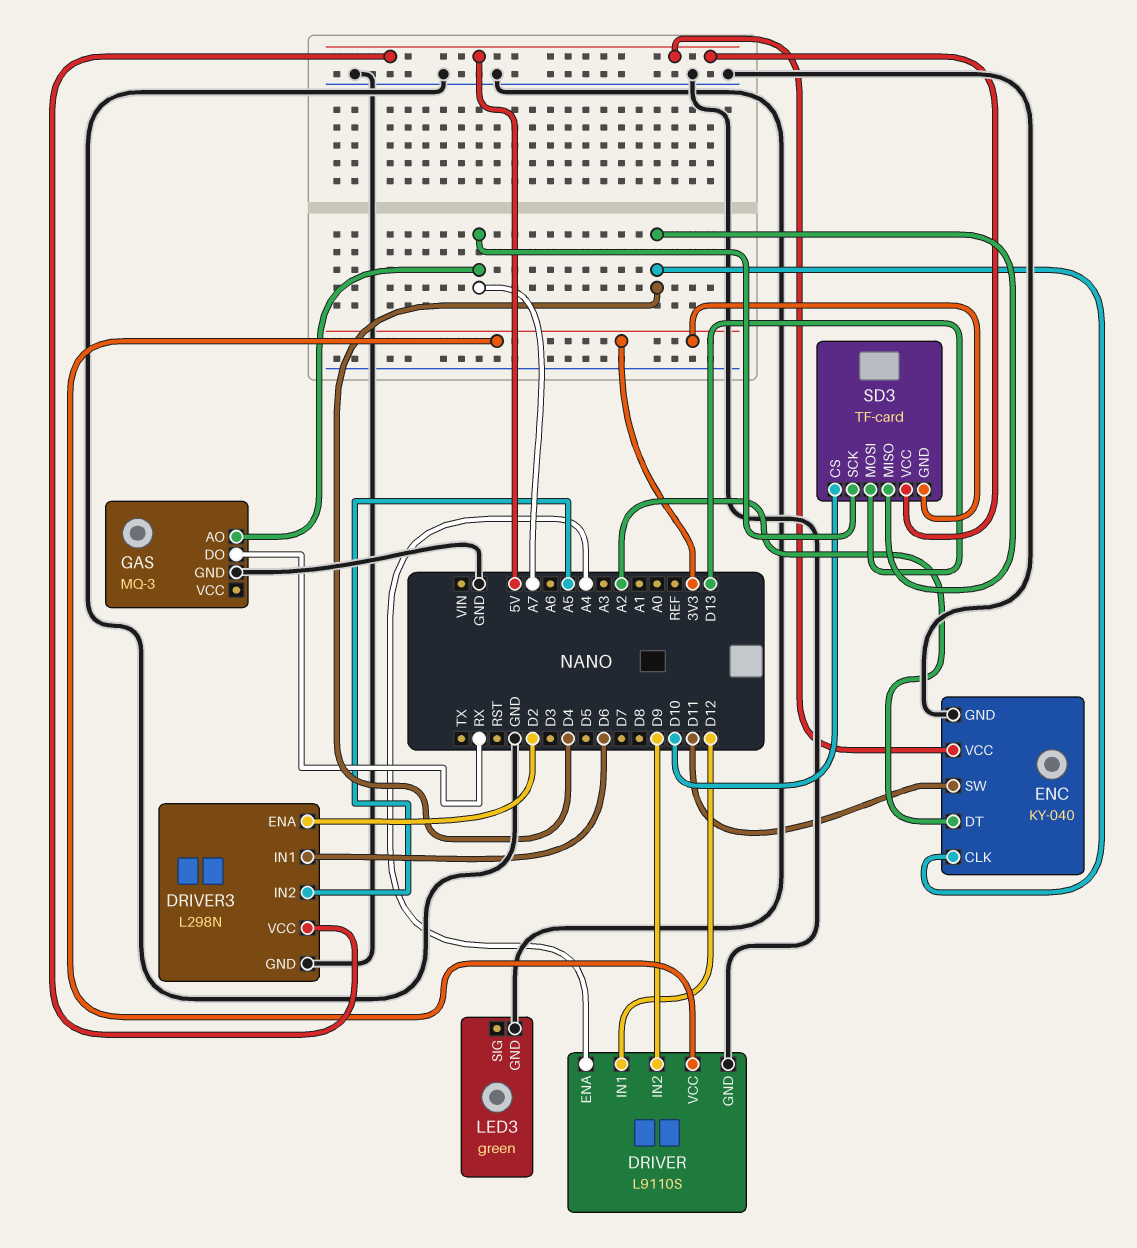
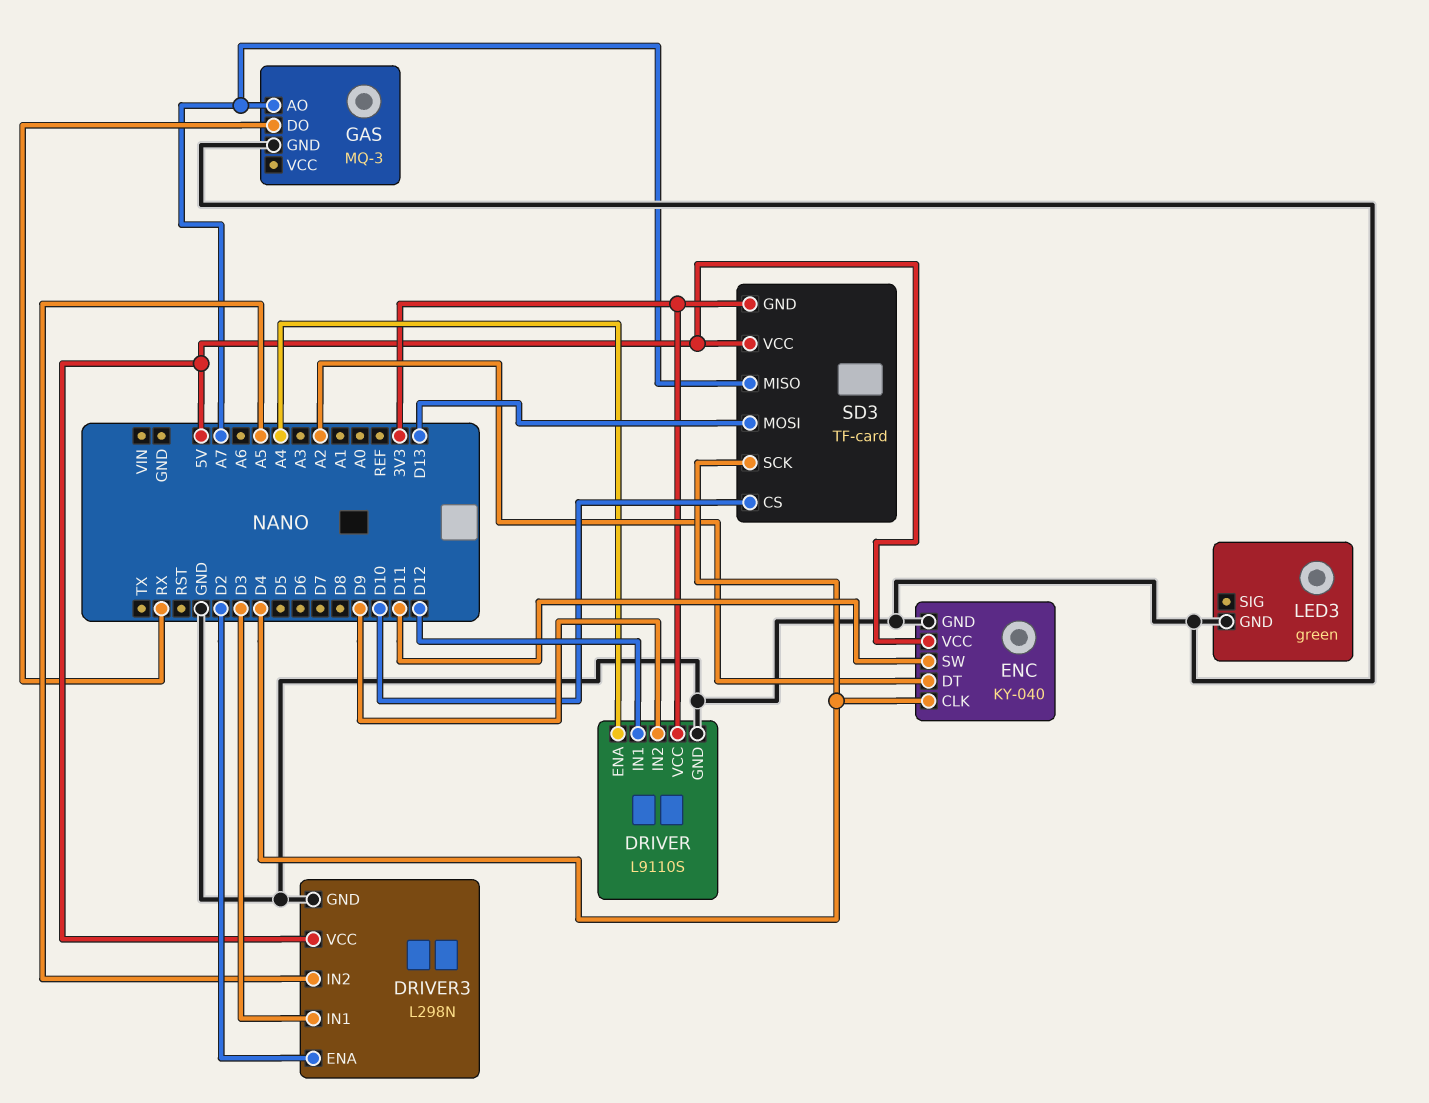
DRIVER3 pin IN1: D6 -> D3
SD3 pin MISO: D4 -> A7
SD3 pin SCK: A7 -> D4

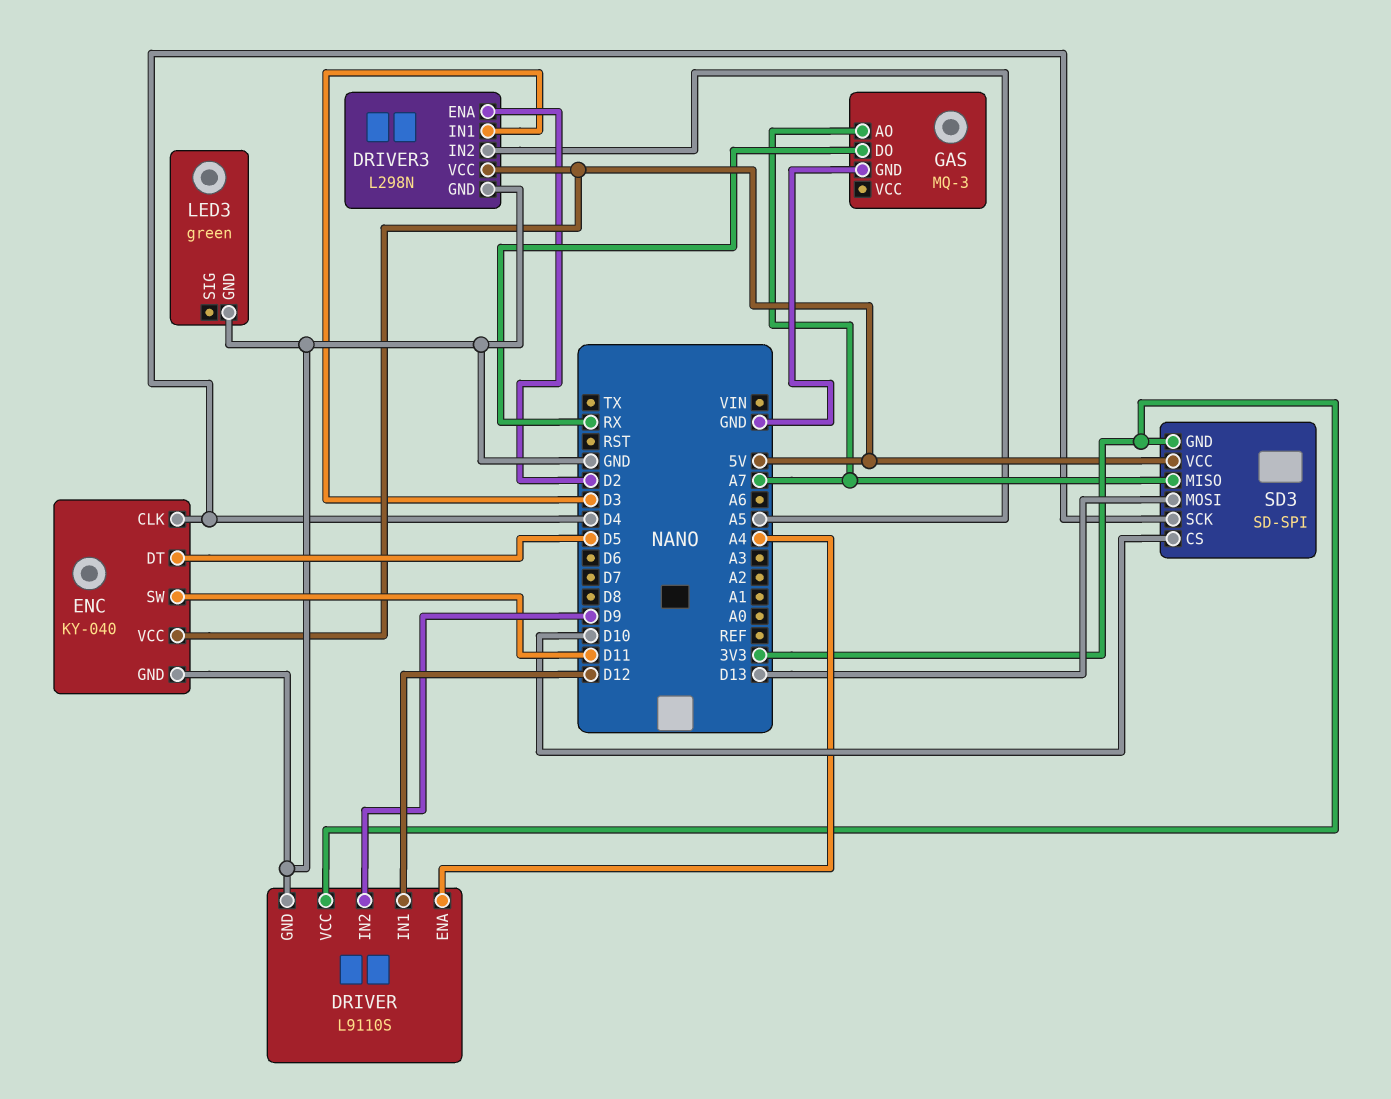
ENC pin DT: A2 -> D5
SD3: TF-card -> SD-SPI

